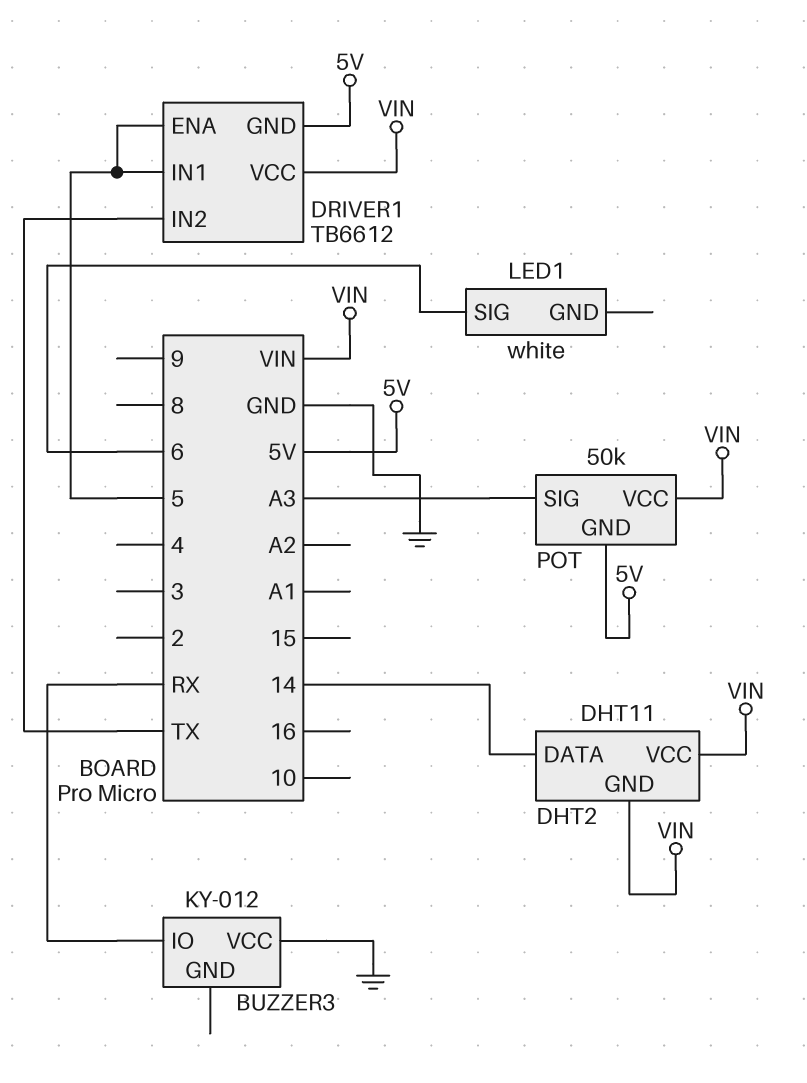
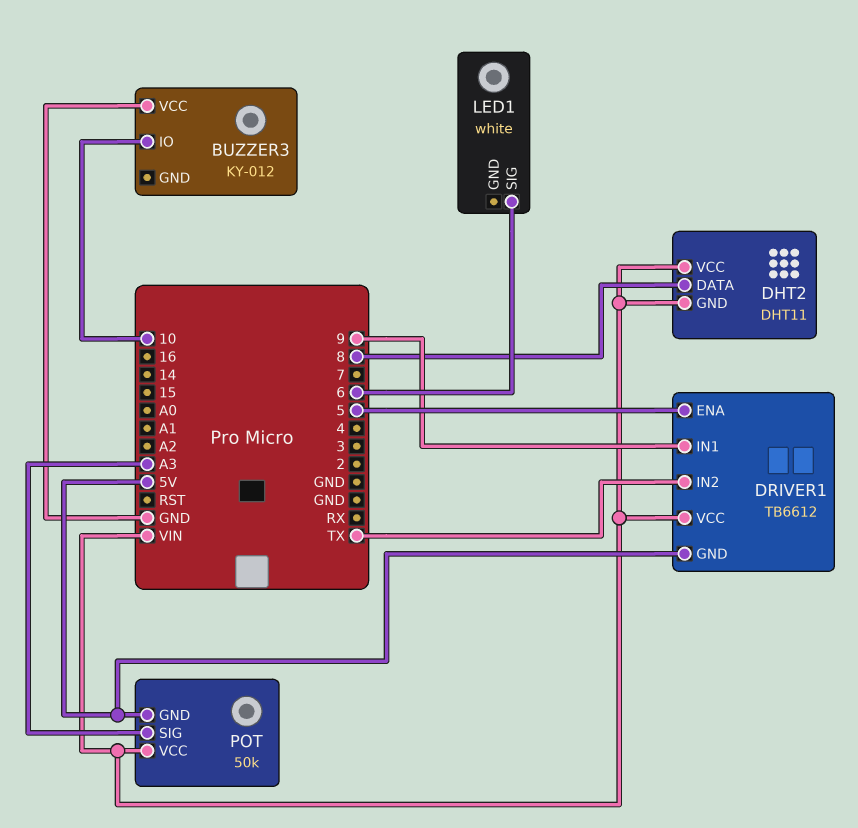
BUZZER3 pin IO: RX -> 10
DHT2 pin DATA: 14 -> 8
DRIVER1 pin IN1: 5 -> 9

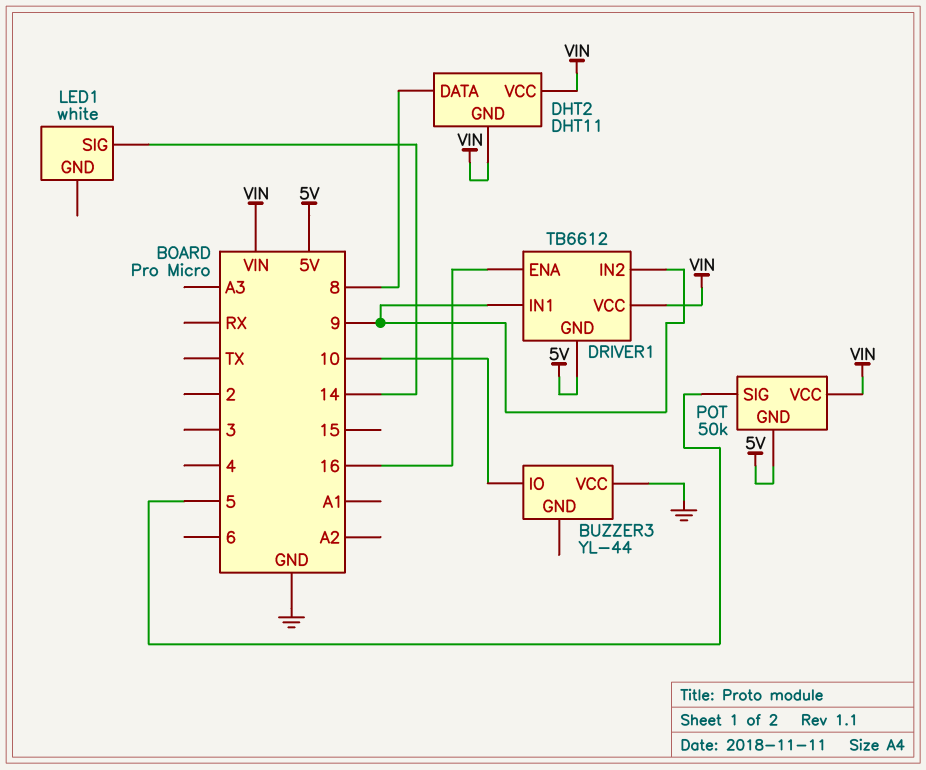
BUZZER3: KY-012 -> YL-44
DRIVER1 pin ENA: 5 -> 16
DRIVER1 pin IN2: TX -> 9
LED1 pin SIG: 6 -> 14
POT pin SIG: A3 -> 5

